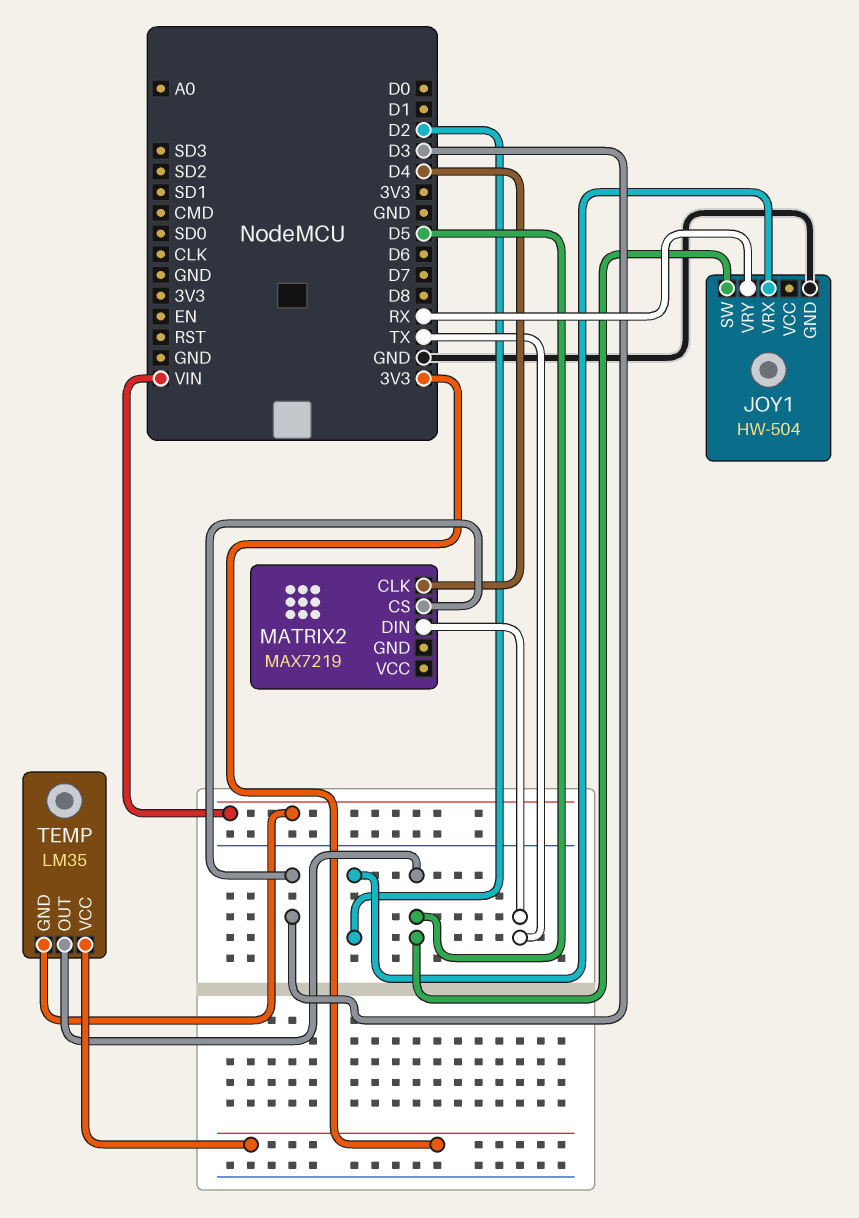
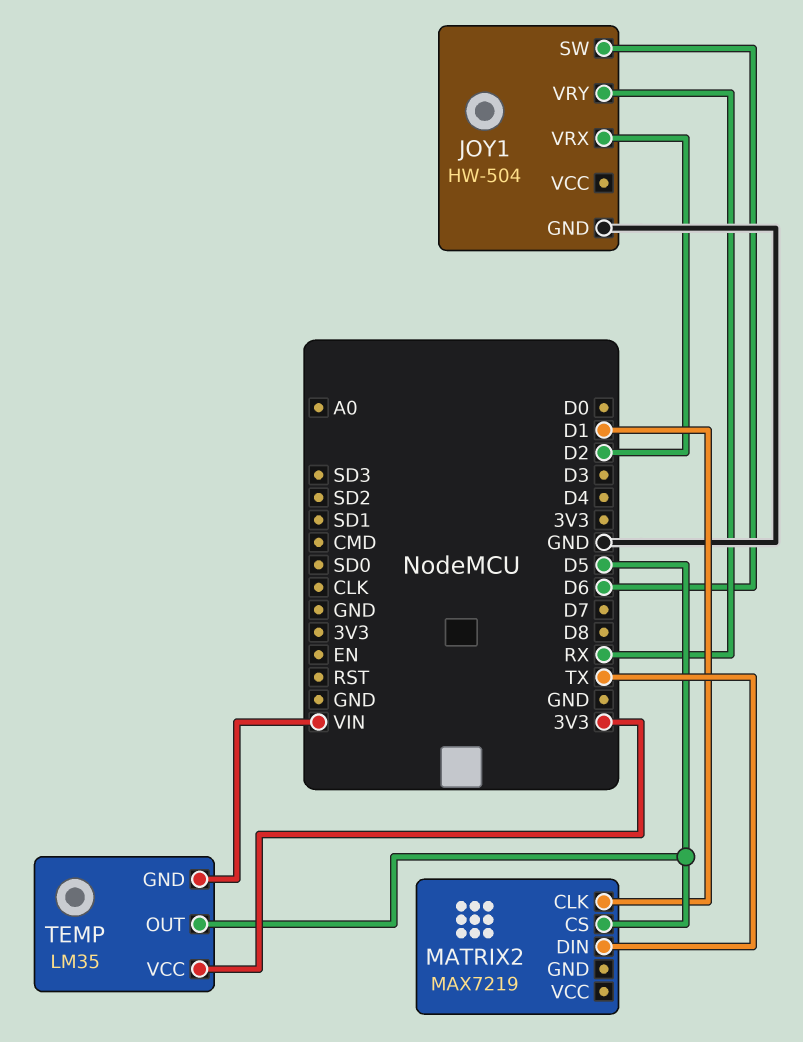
JOY1 pin SW: D5 -> D6
MATRIX2 pin CLK: D4 -> D1
MATRIX2 pin CS: D3 -> D5

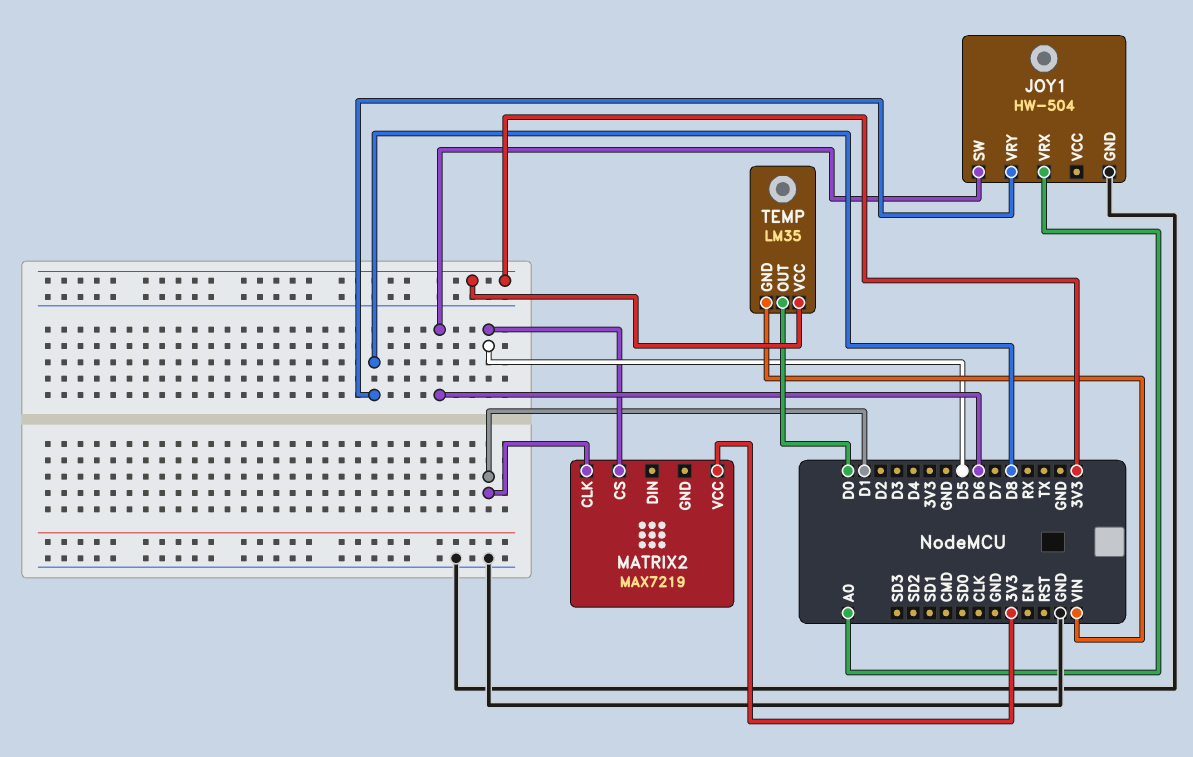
JOY1 pin VRX: D2 -> A0
JOY1 pin VRY: RX -> D8
MATRIX2 pin DIN: TX -> none
MATRIX2 pin VCC: none -> 3V3
TEMP pin OUT: D5 -> D0

